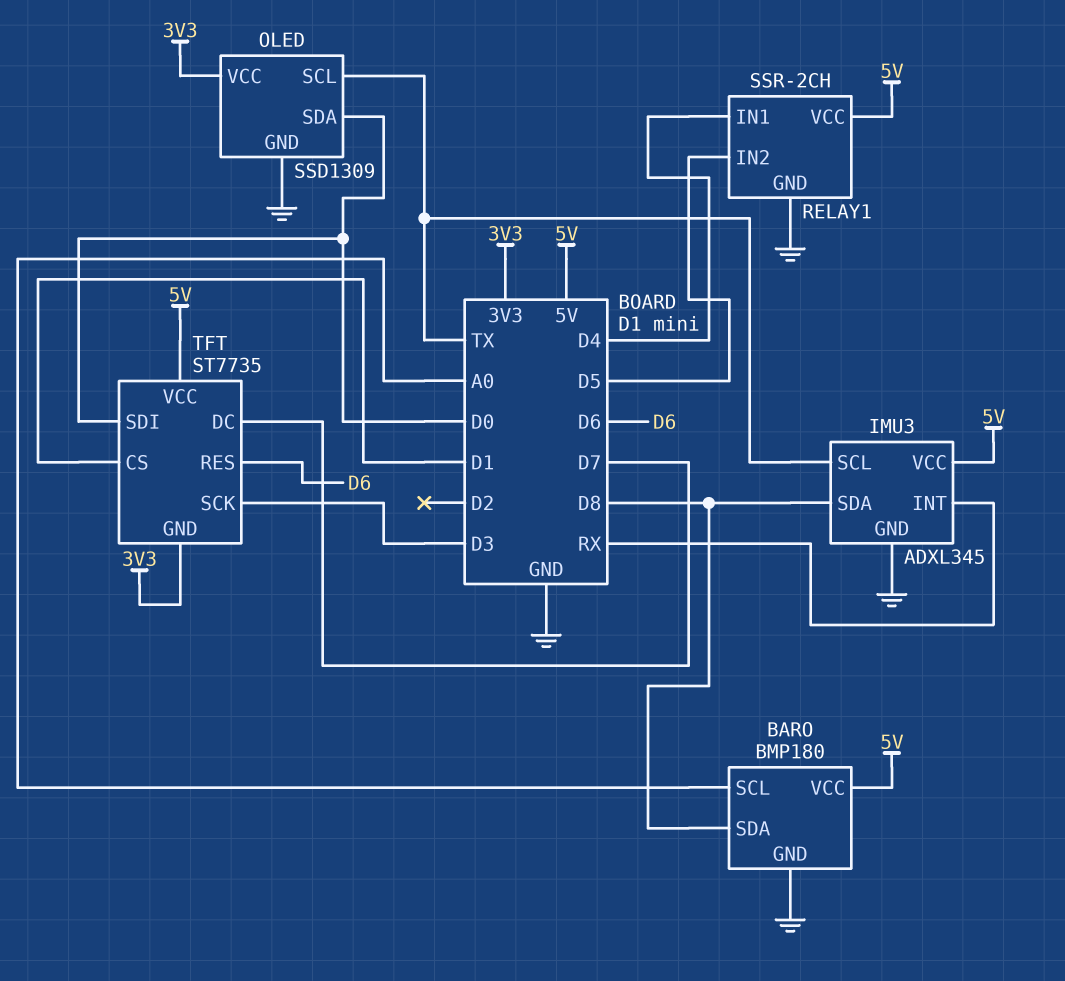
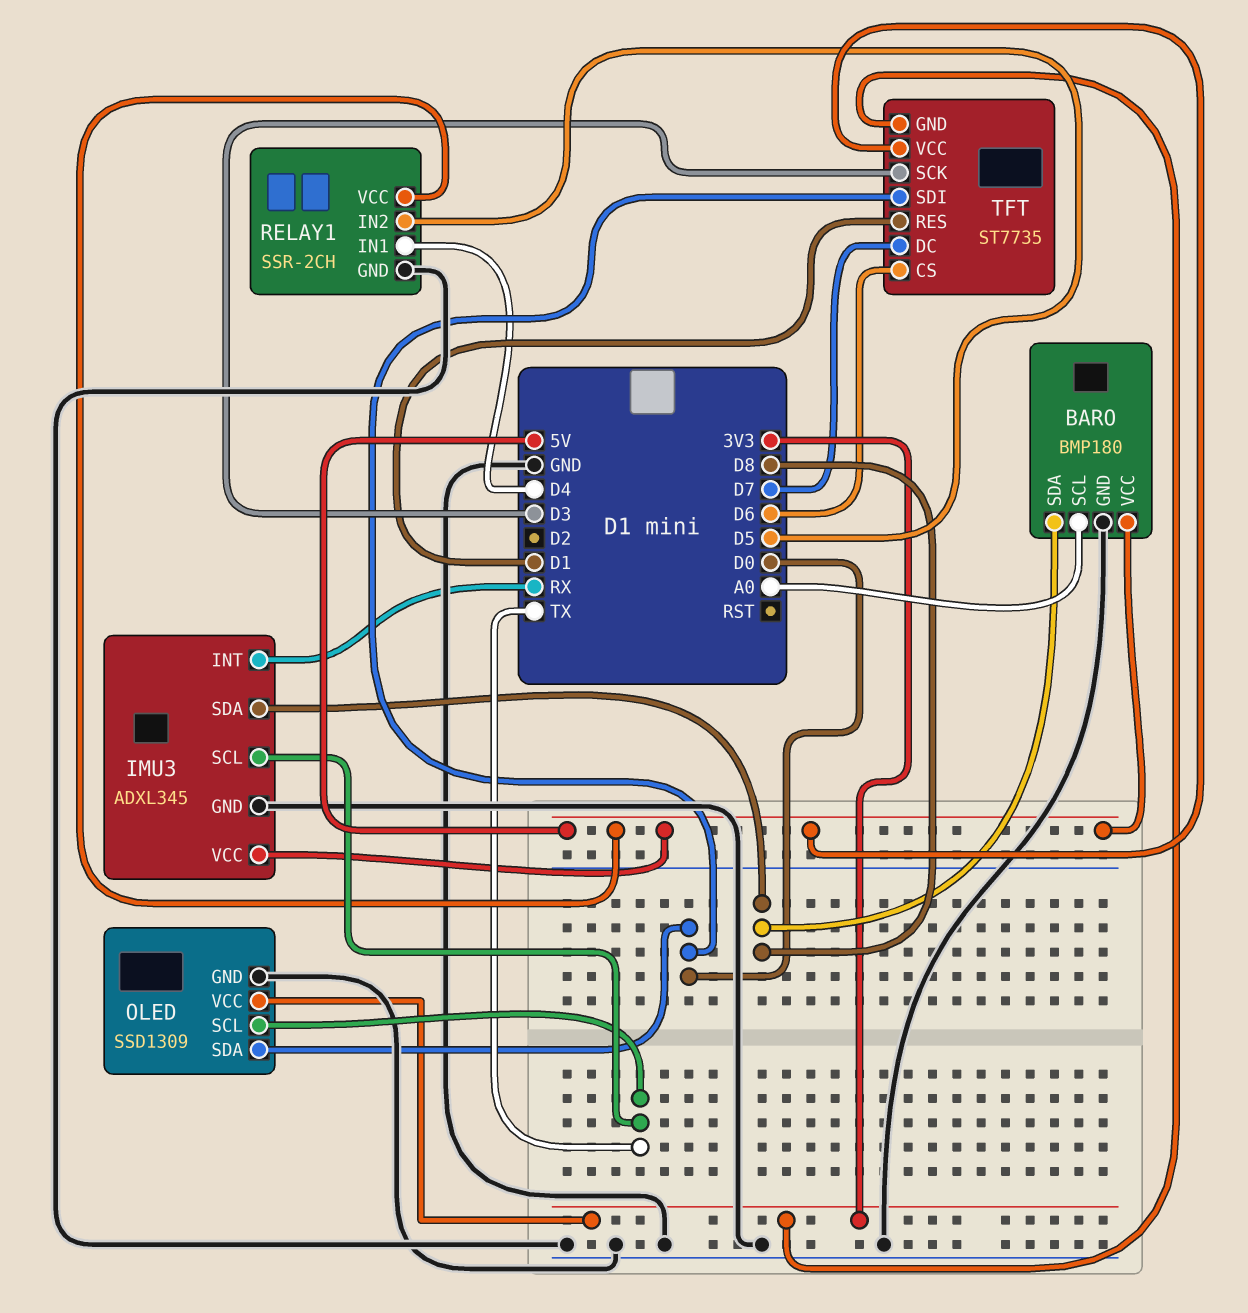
TFT pin CS: D1 -> D6
TFT pin RES: D6 -> D1

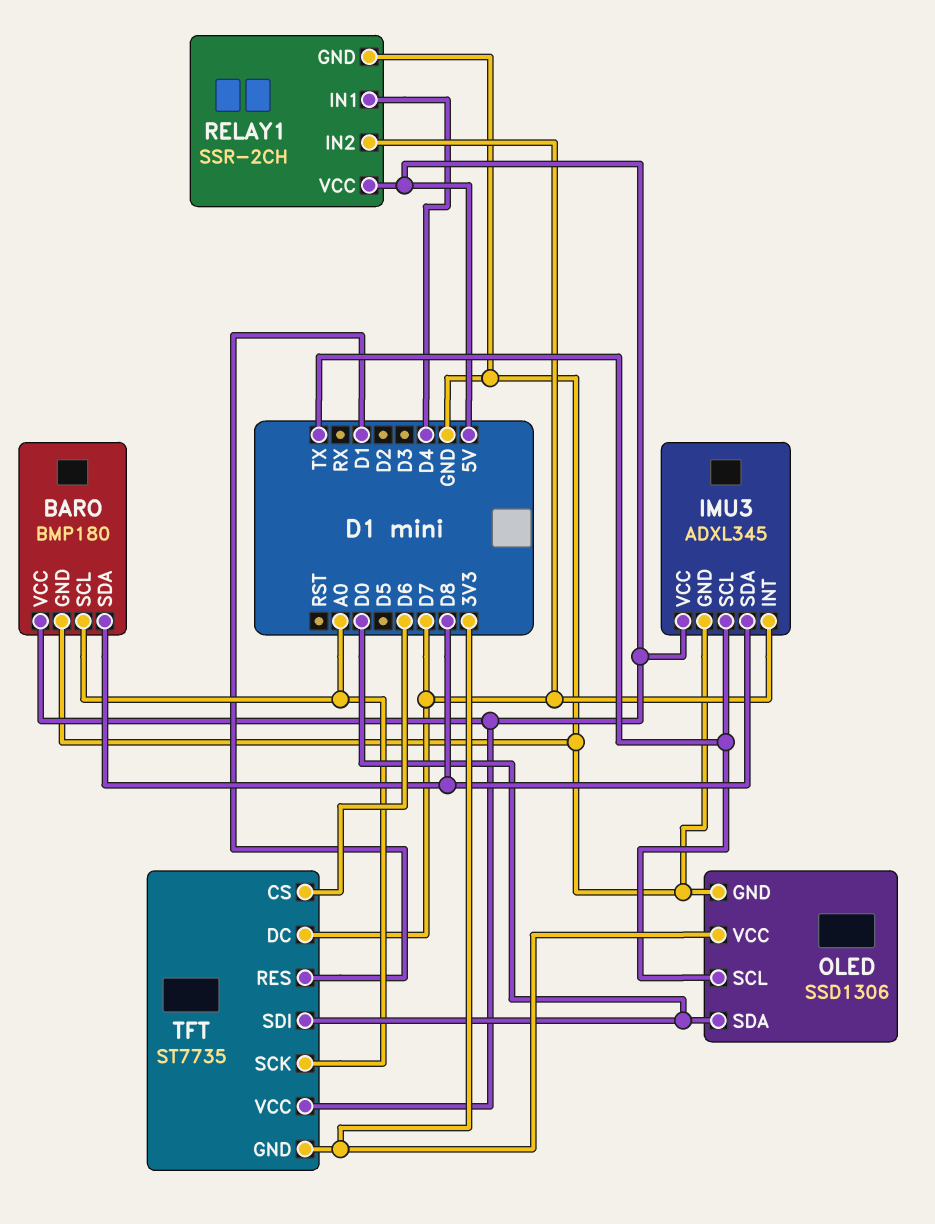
IMU3 pin INT: RX -> D7
OLED: SSD1309 -> SSD1306
RELAY1 pin IN2: D5 -> D7
TFT pin SCK: D3 -> A0

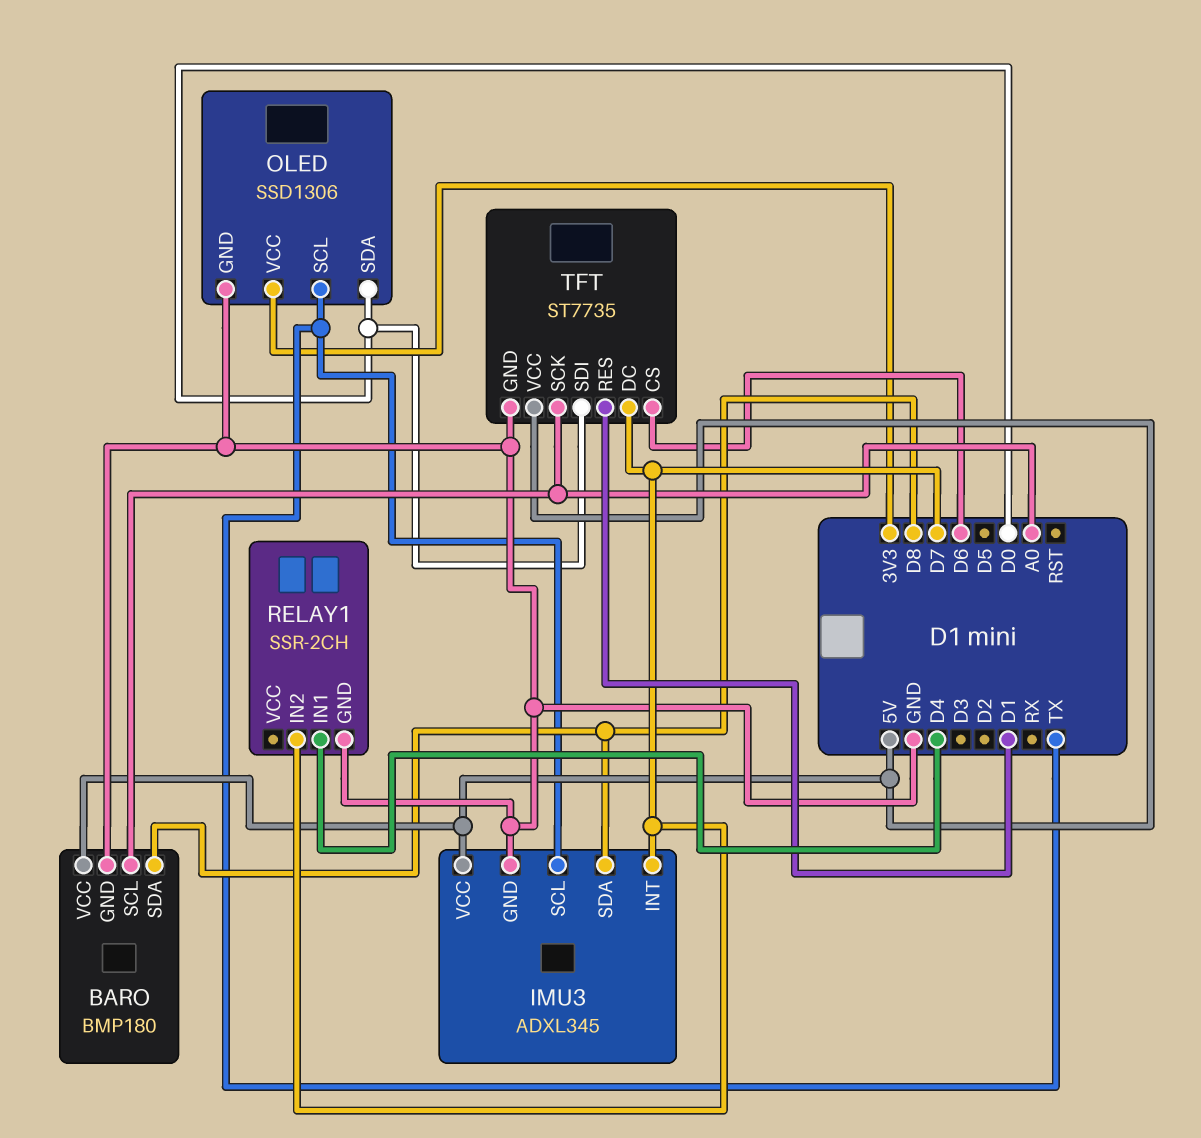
RELAY1 pin VCC: 5V -> none
TFT pin GND: 3V3 -> GND

